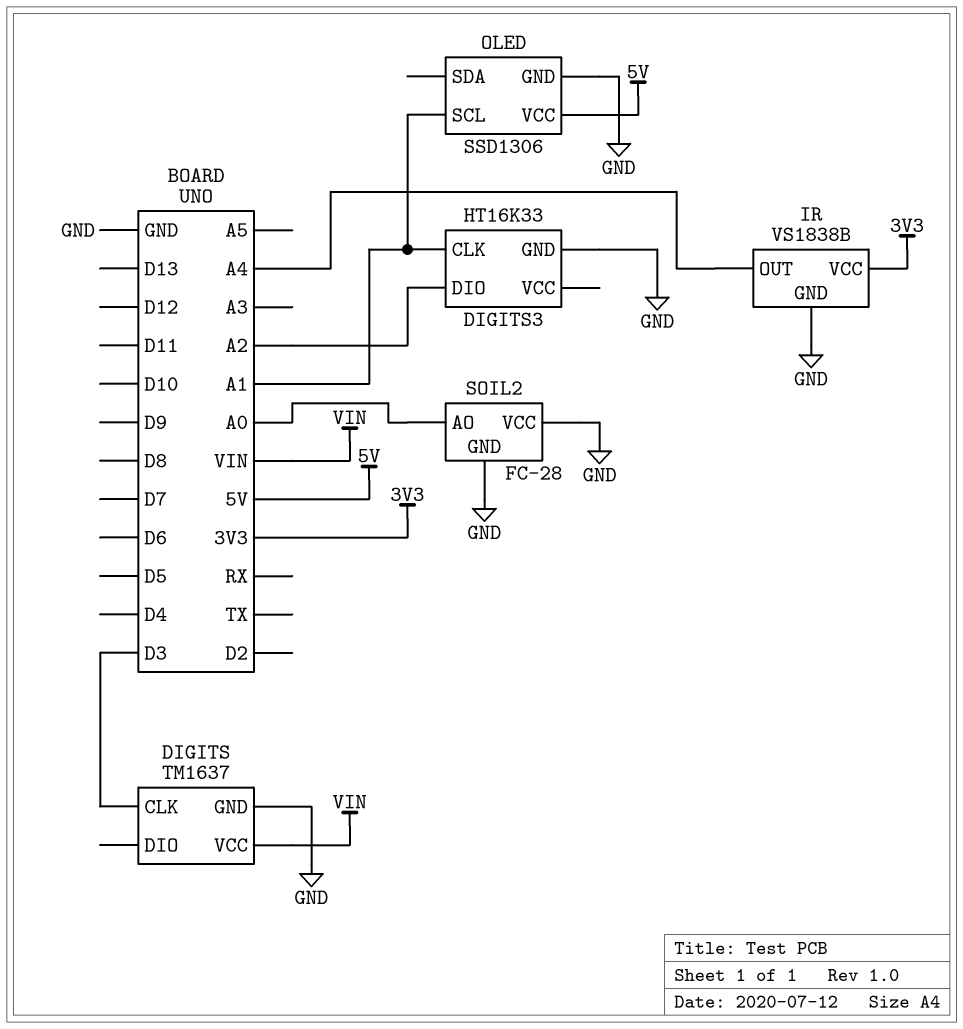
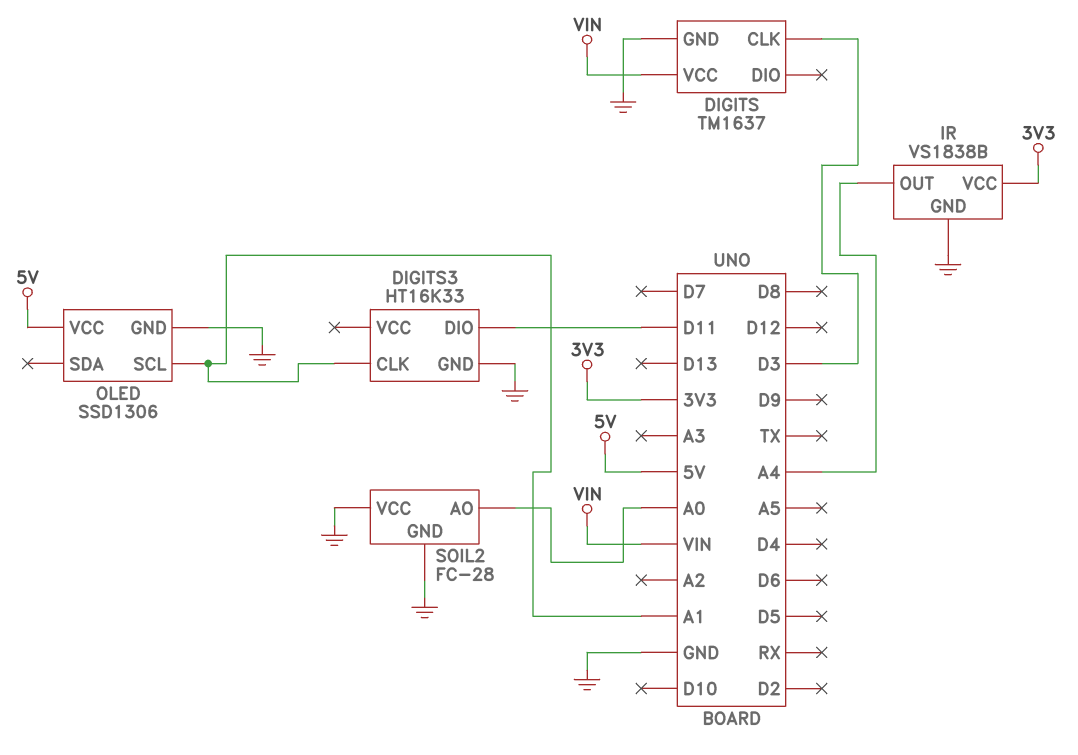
DIGITS3 pin DIO: A2 -> D11

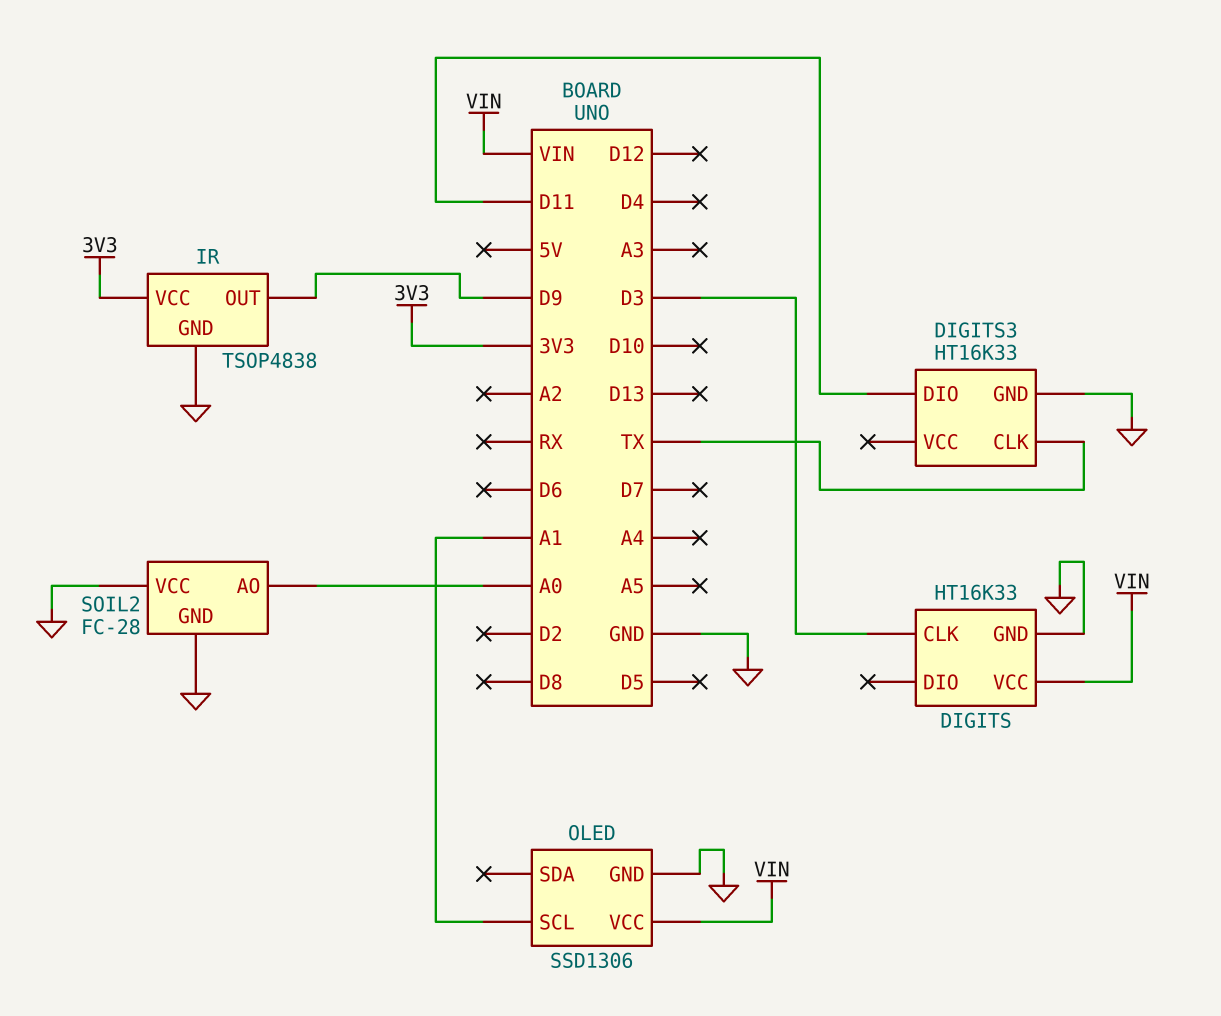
DIGITS: TM1637 -> HT16K33
DIGITS3 pin CLK: A1 -> TX
IR: VS1838B -> TSOP4838
IR pin OUT: A4 -> D9
OLED pin VCC: 5V -> VIN

